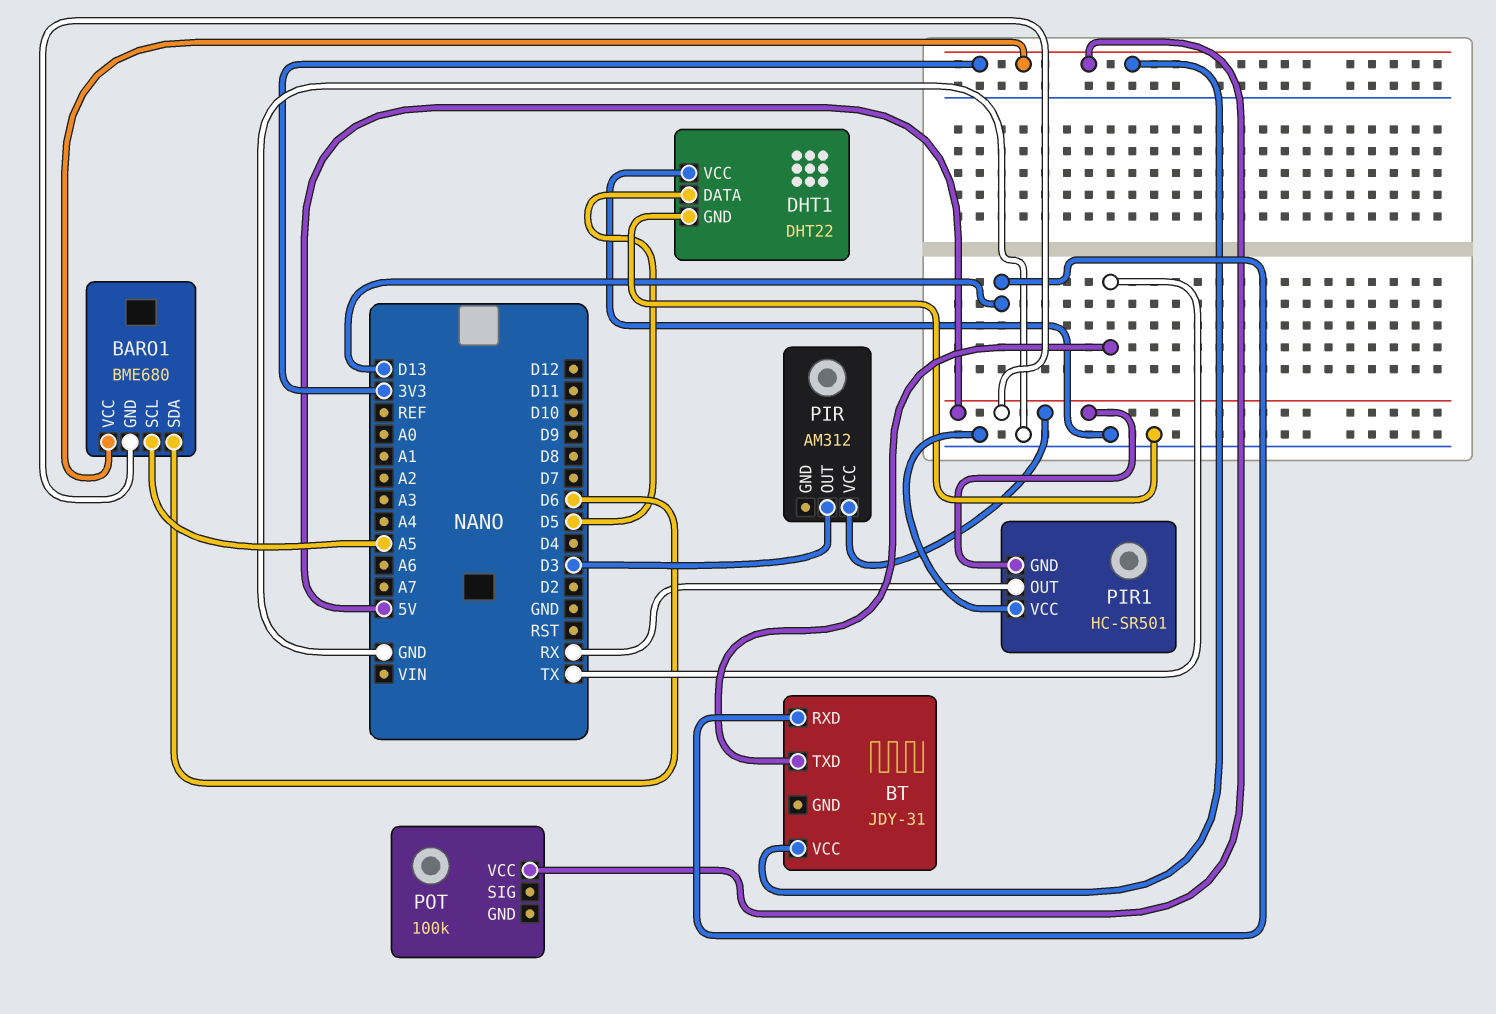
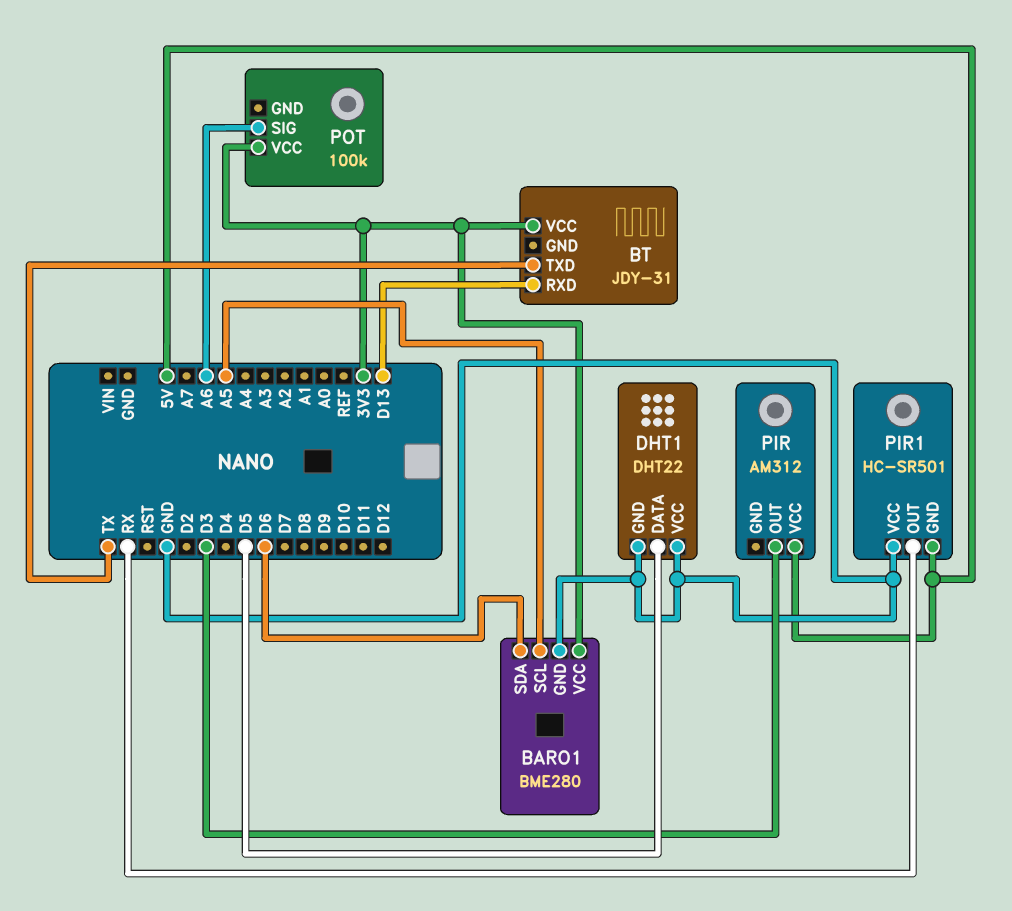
BARO1: BME680 -> BME280
BARO1 pin GND: 5V -> GND
POT pin SIG: none -> A6

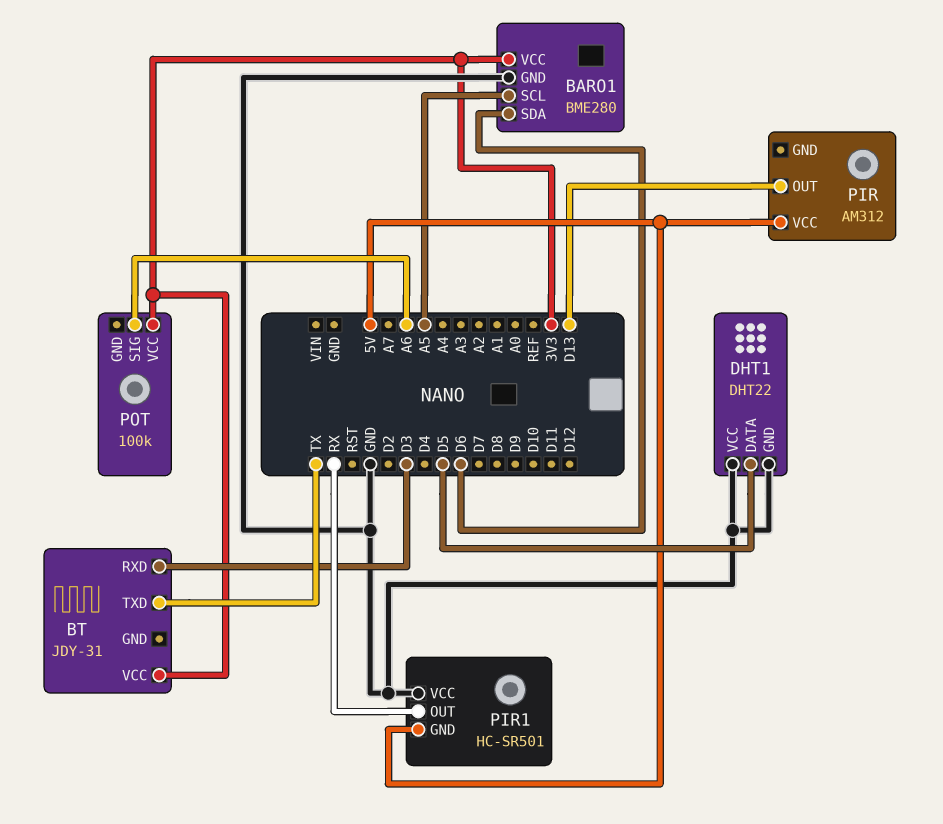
BT pin RXD: D13 -> D3
PIR pin OUT: D3 -> D13

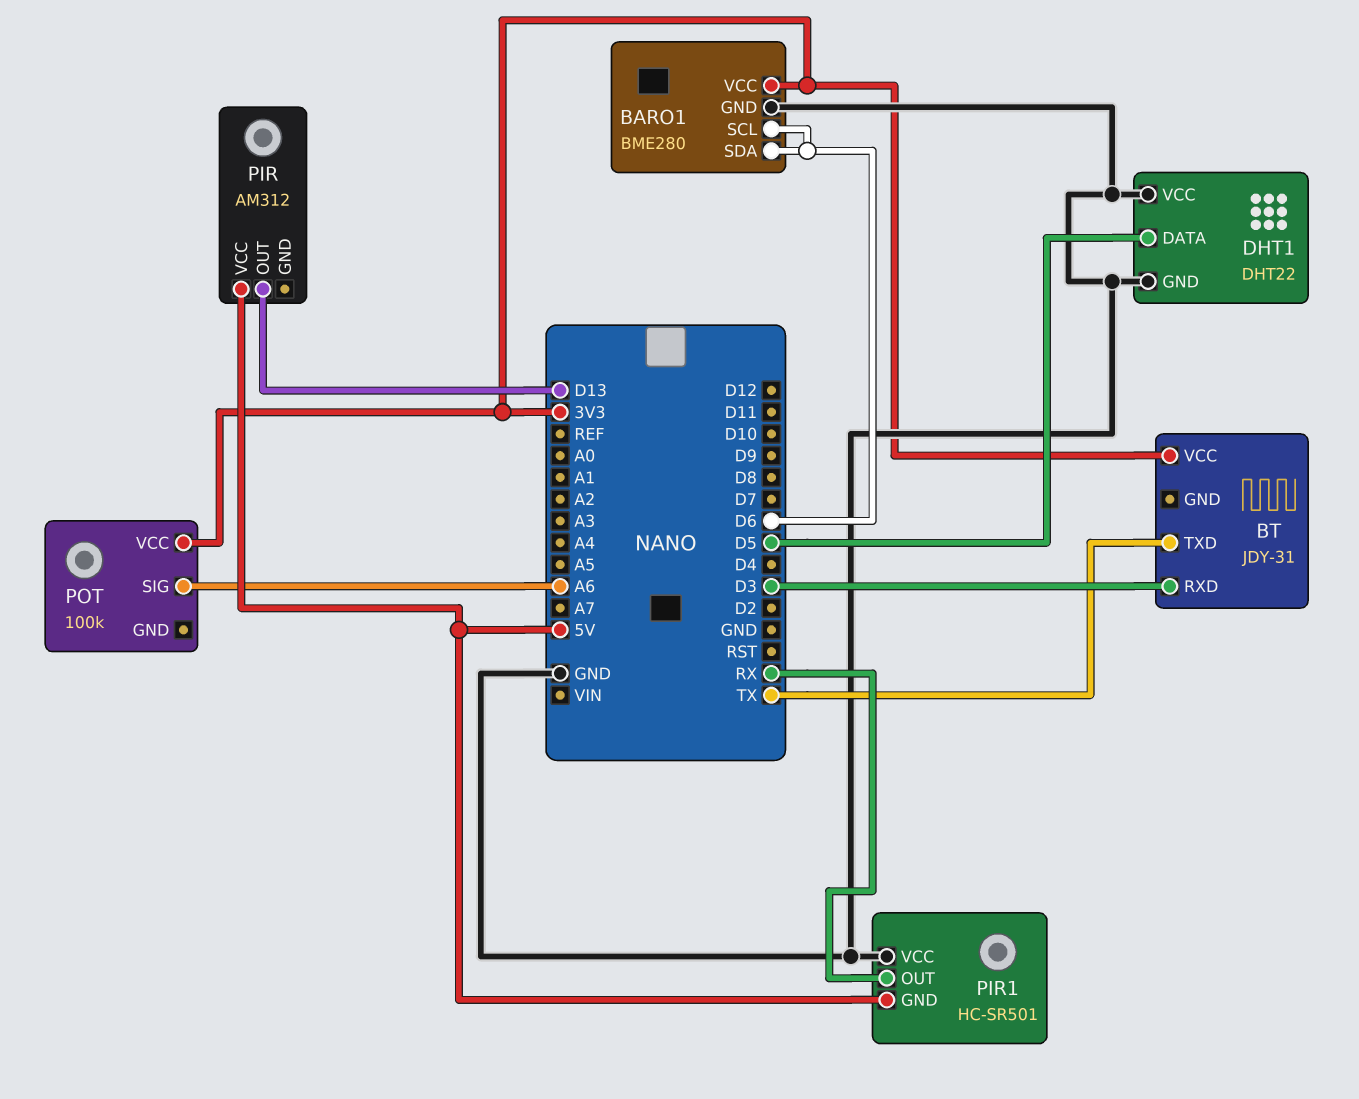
BARO1 pin SCL: A5 -> D6

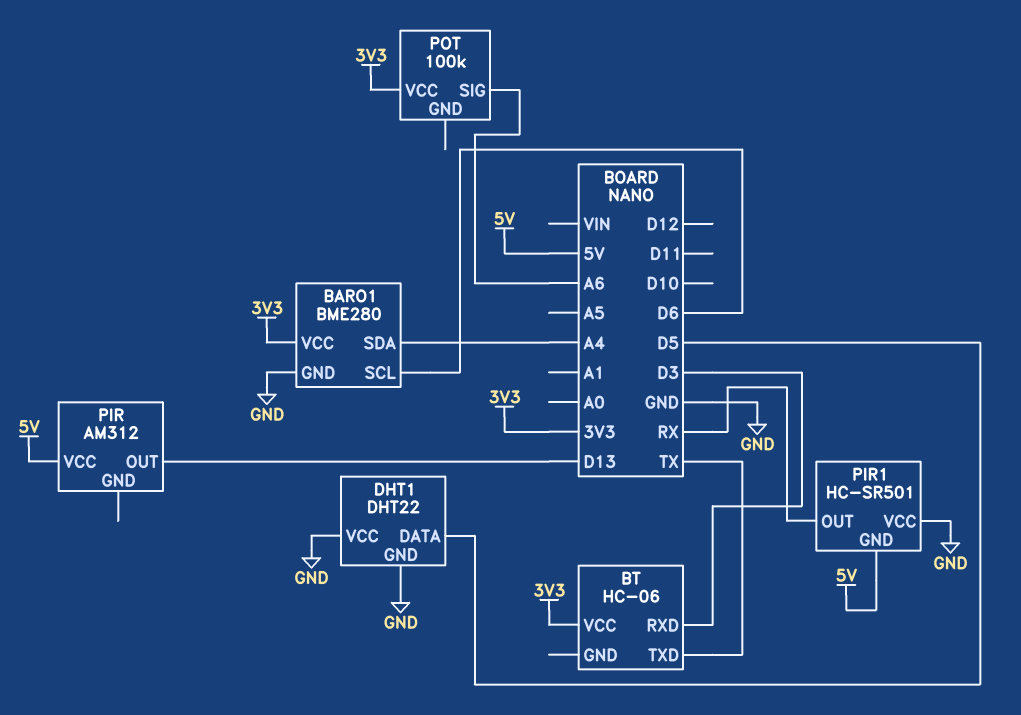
BARO1 pin SDA: D6 -> A4
BT: JDY-31 -> HC-06

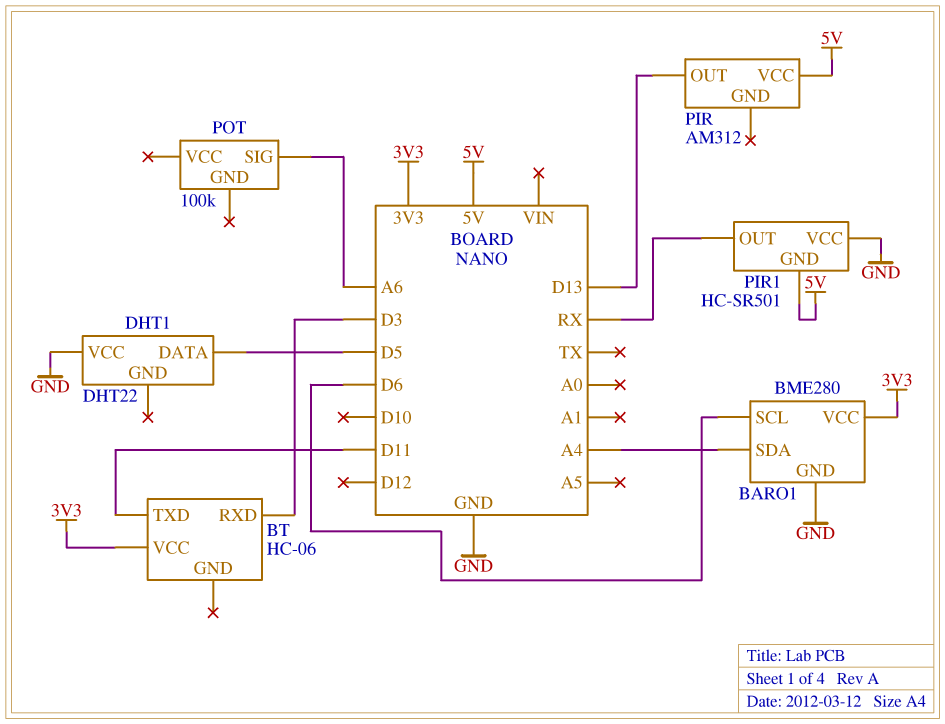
BT pin TXD: TX -> D11
DHT1 pin GND: GND -> none
POT pin VCC: 3V3 -> none

